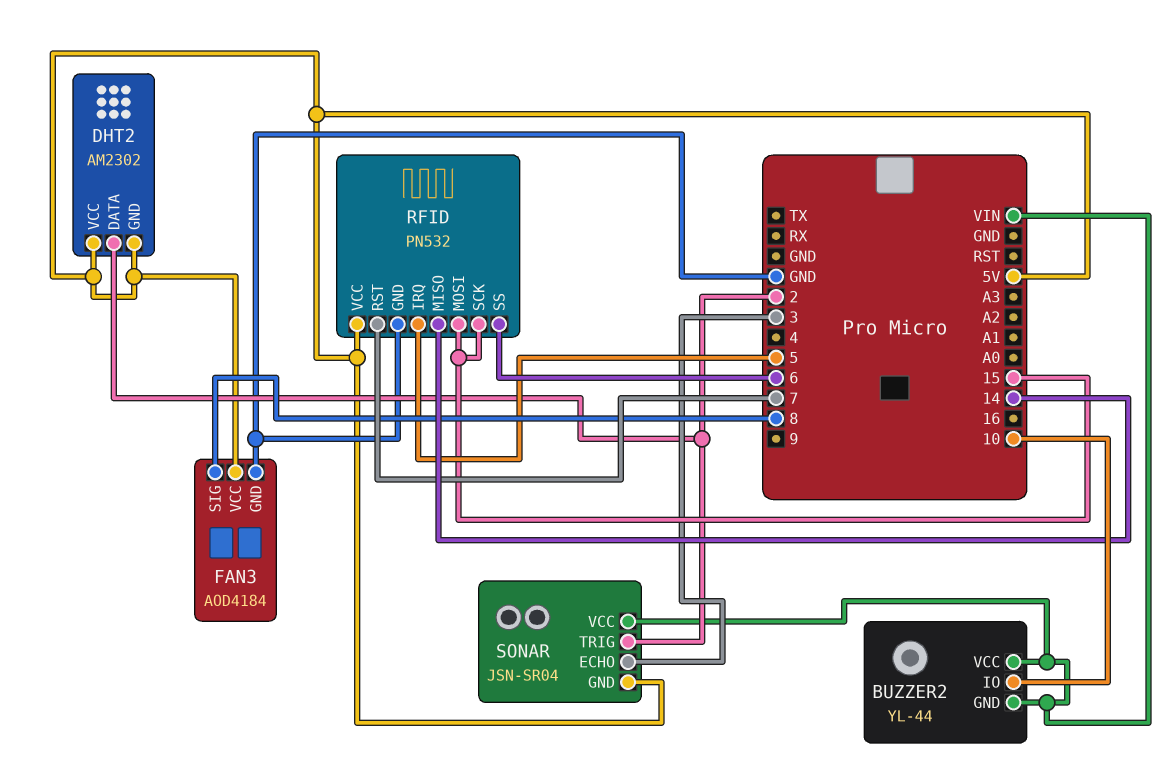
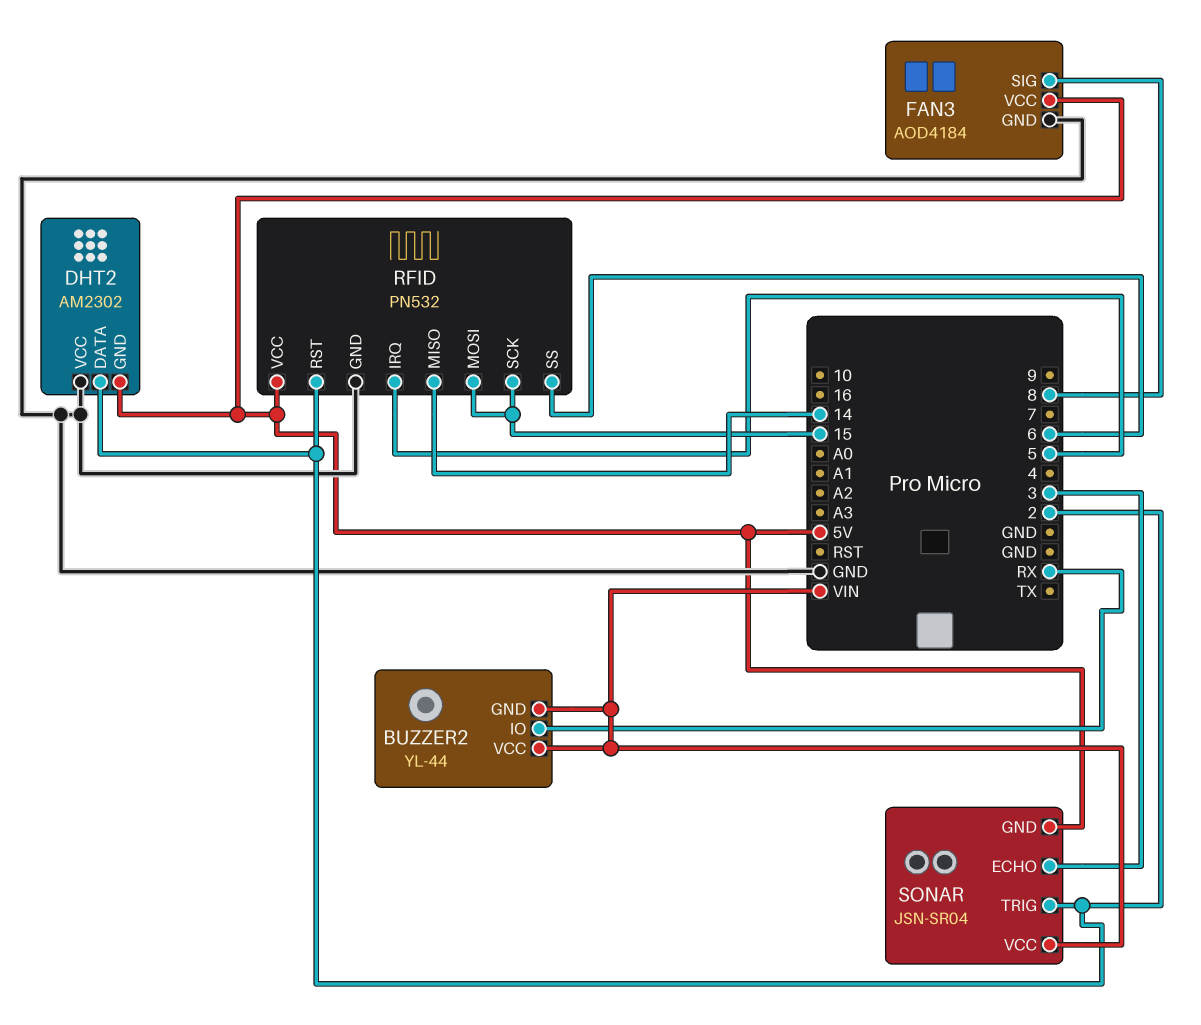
BUZZER2 pin IO: 10 -> RX
DHT2 pin VCC: 5V -> GND
RFID pin RST: 7 -> 2

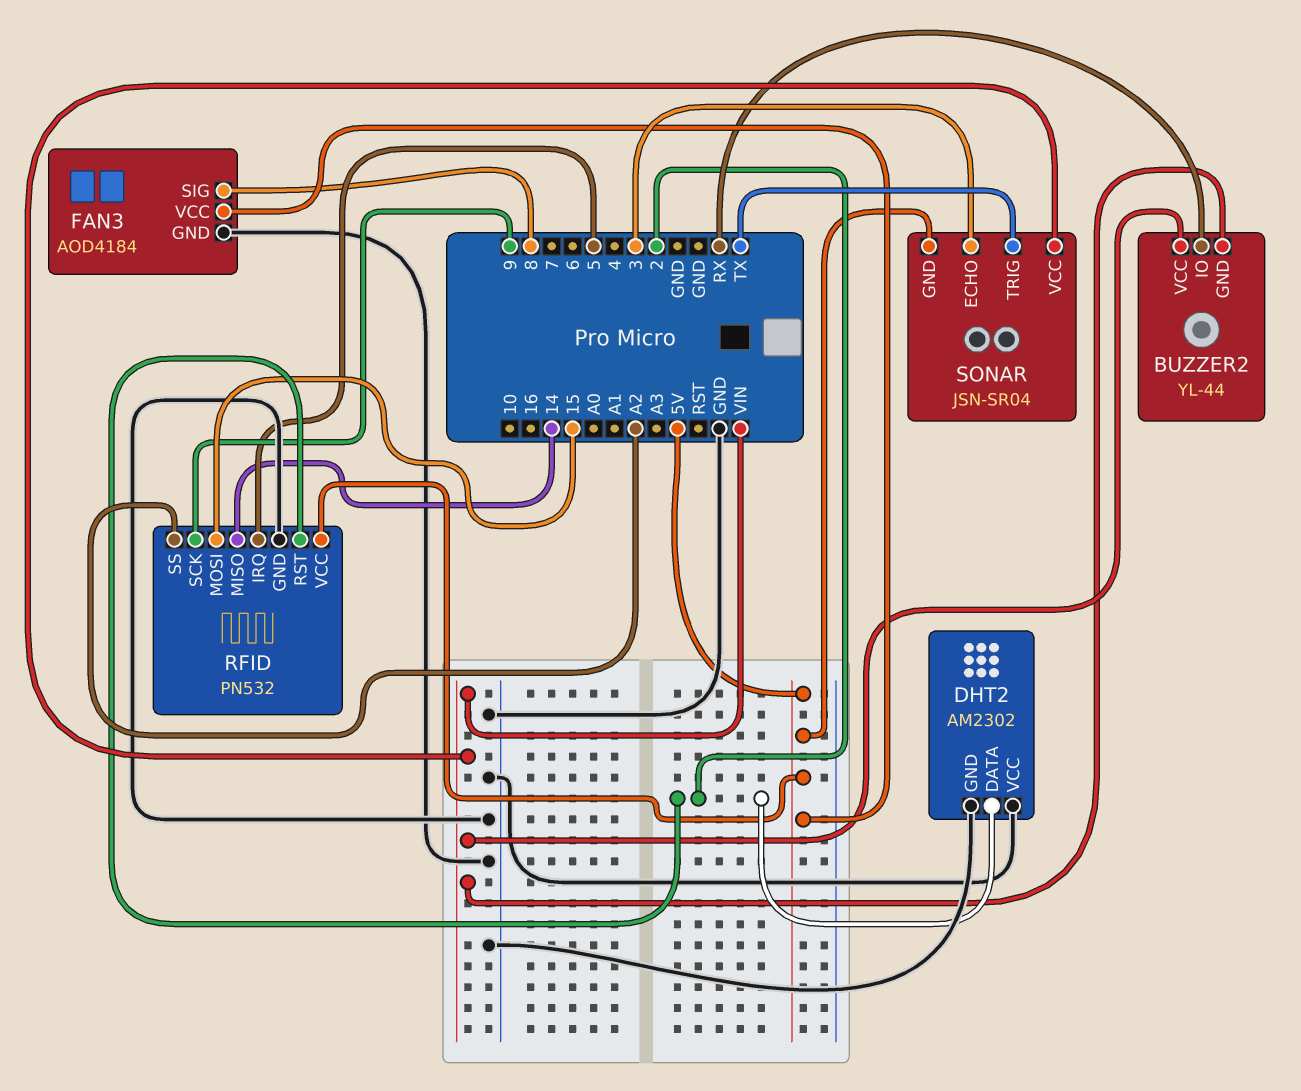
DHT2 pin GND: 5V -> GND
RFID pin SCK: 15 -> 9
RFID pin SS: 6 -> A2
SONAR pin TRIG: 2 -> TX

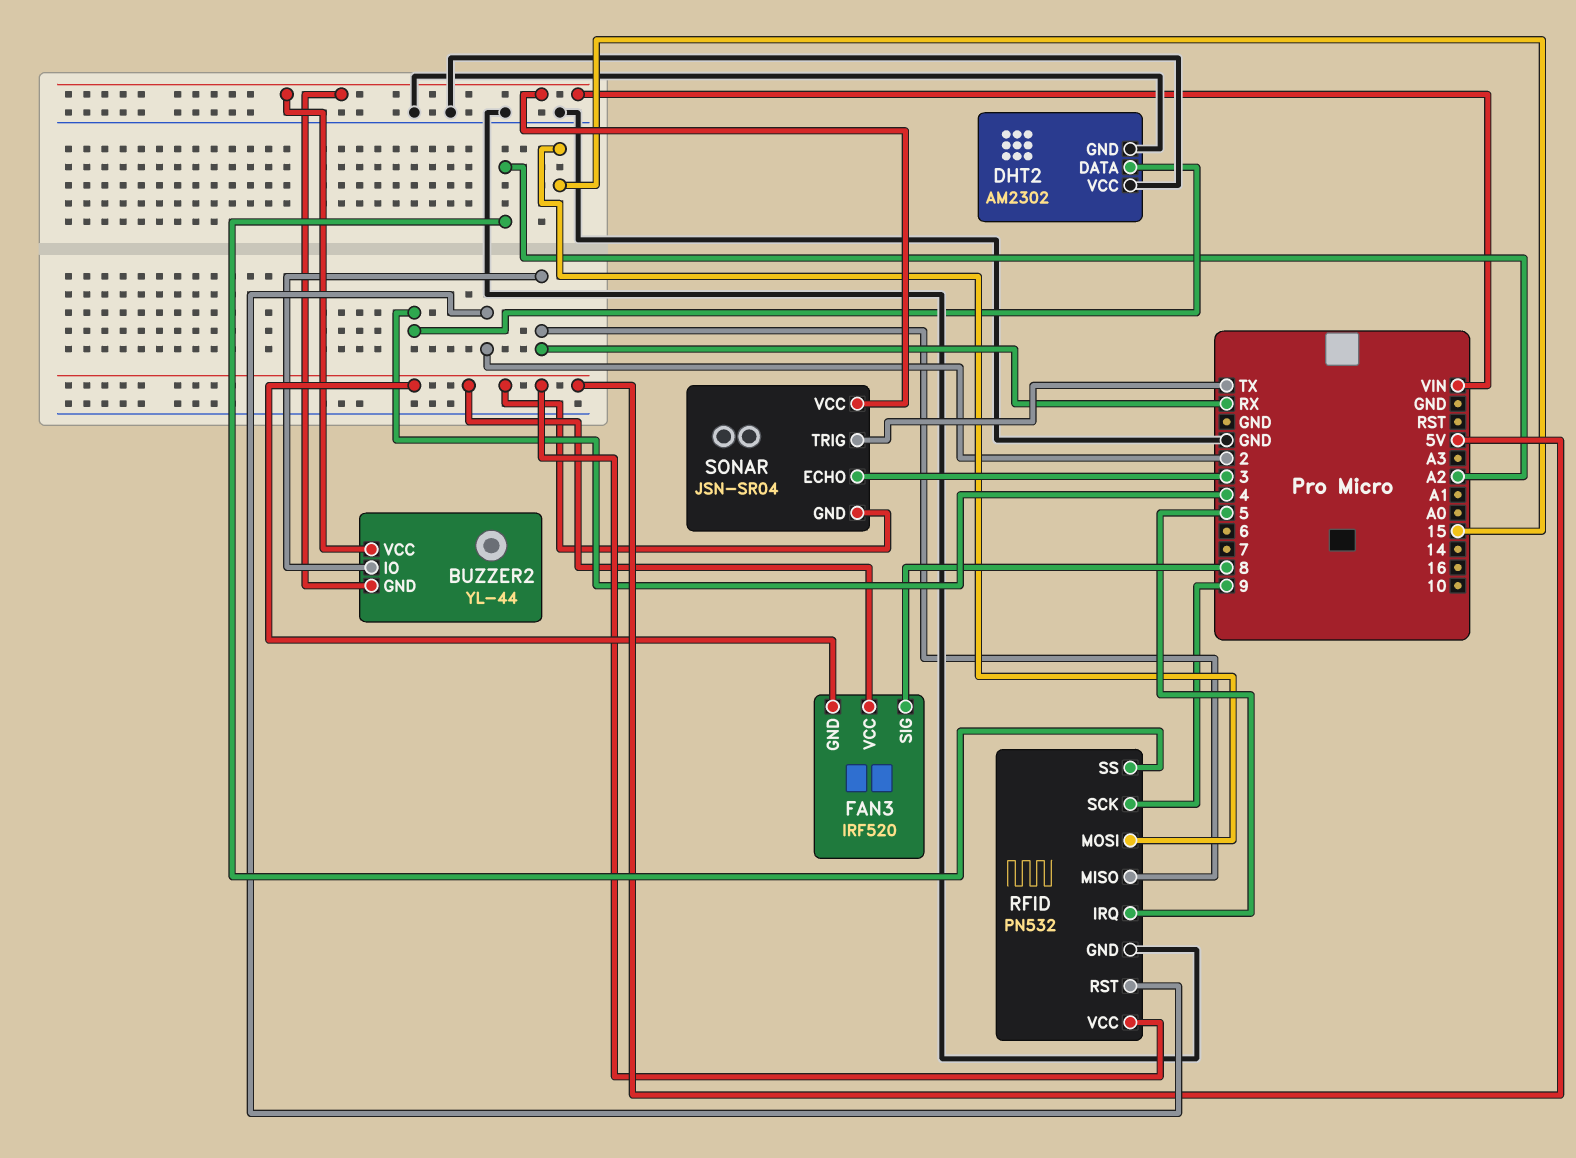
DHT2 pin DATA: 2 -> 4
FAN3: AOD4184 -> IRF520
FAN3 pin GND: GND -> 5V
RFID pin MISO: 14 -> RX

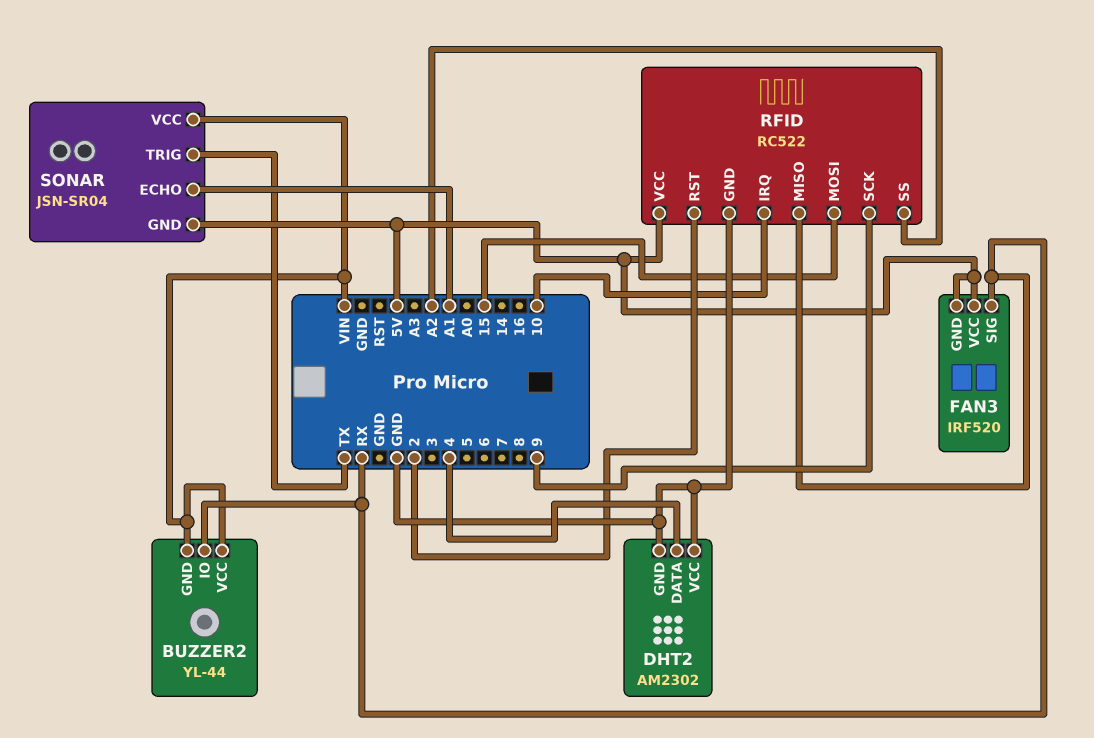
FAN3 pin SIG: 8 -> RX
RFID: PN532 -> RC522
RFID pin IRQ: 5 -> 10
SONAR pin ECHO: 3 -> A1

